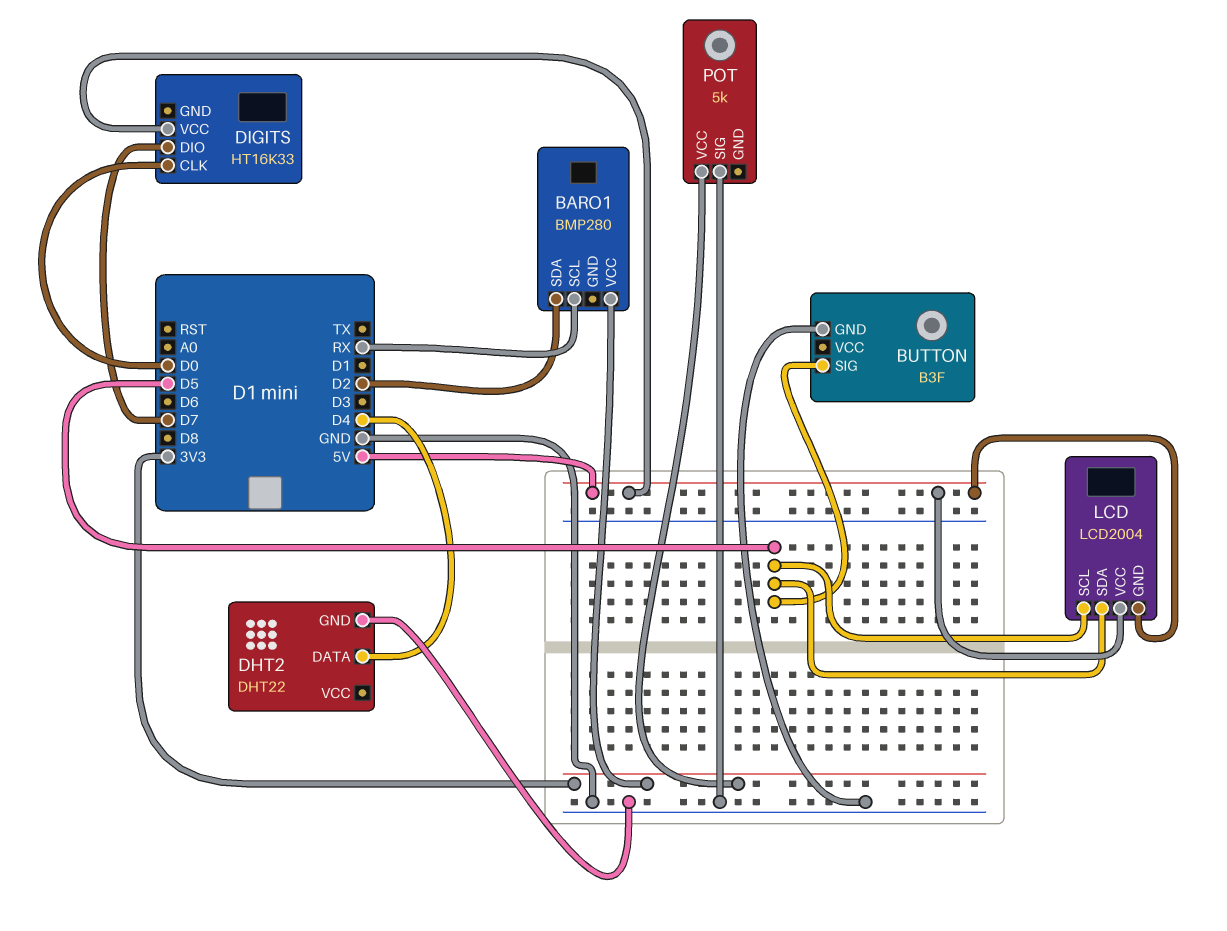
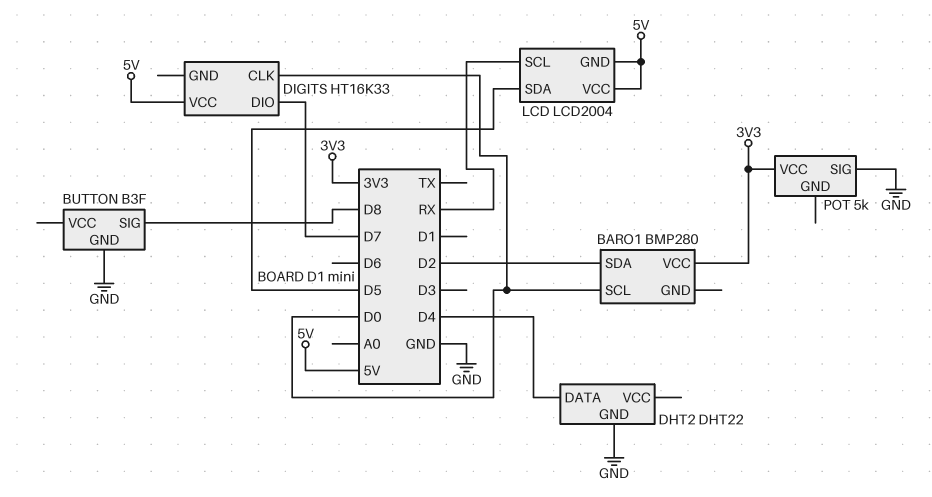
BARO1 pin SCL: RX -> D0
BUTTON pin SIG: D5 -> D8
LCD pin SCL: D5 -> RX

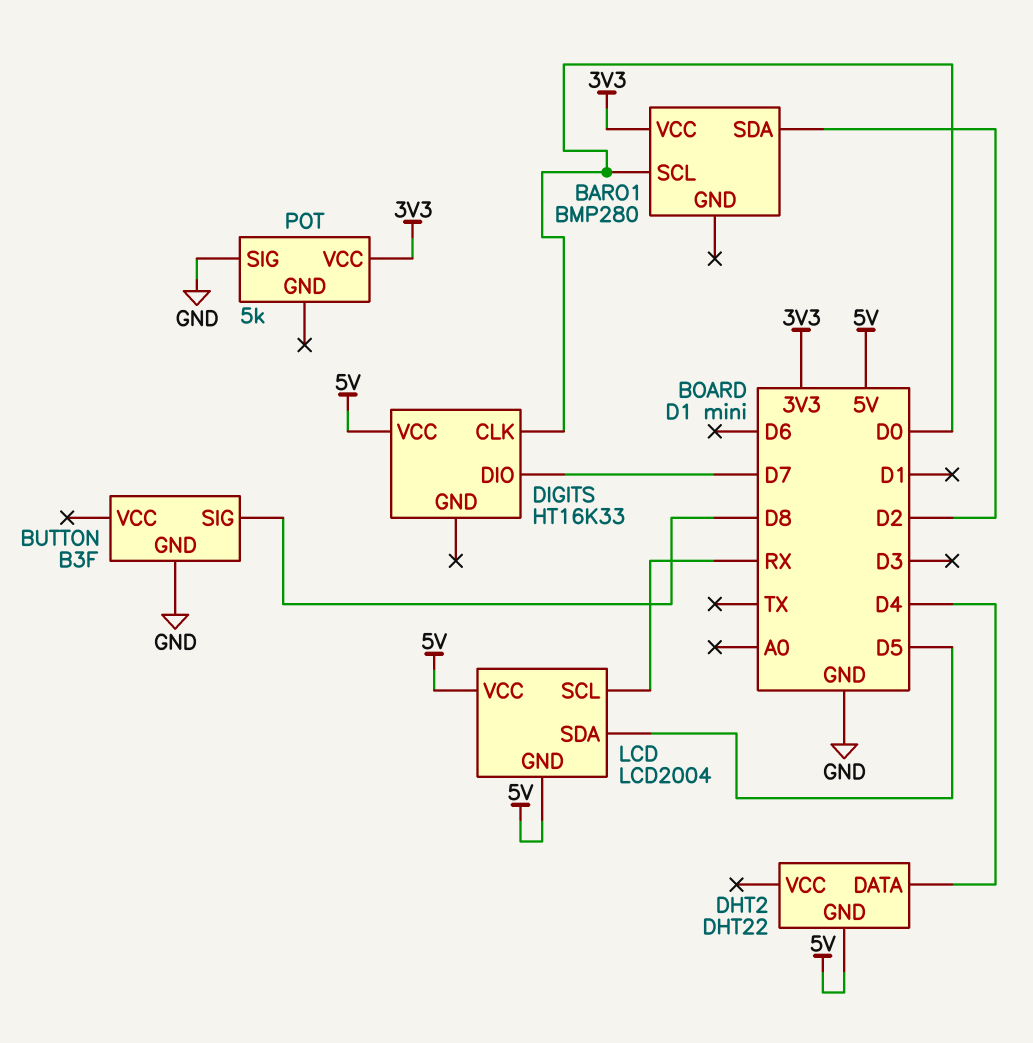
DHT2 pin GND: GND -> 5V

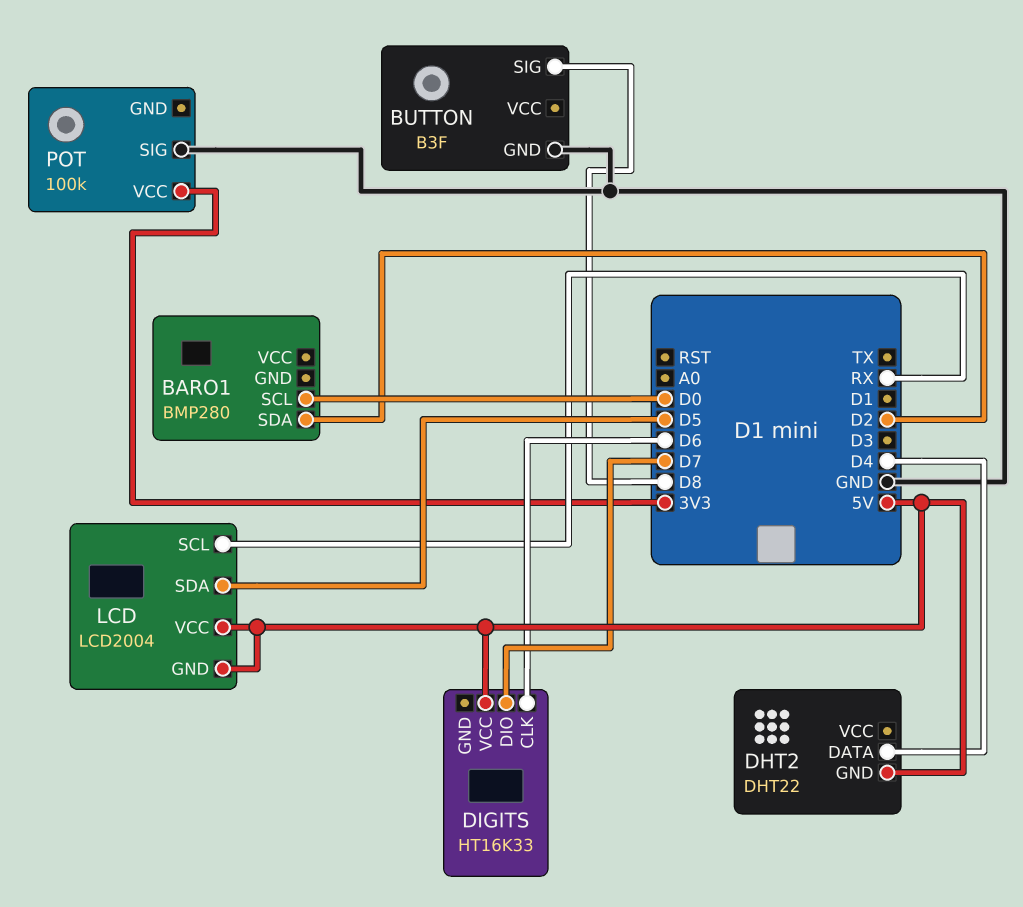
BARO1 pin VCC: 3V3 -> none
DIGITS pin CLK: D0 -> D6
POT: 5k -> 100k

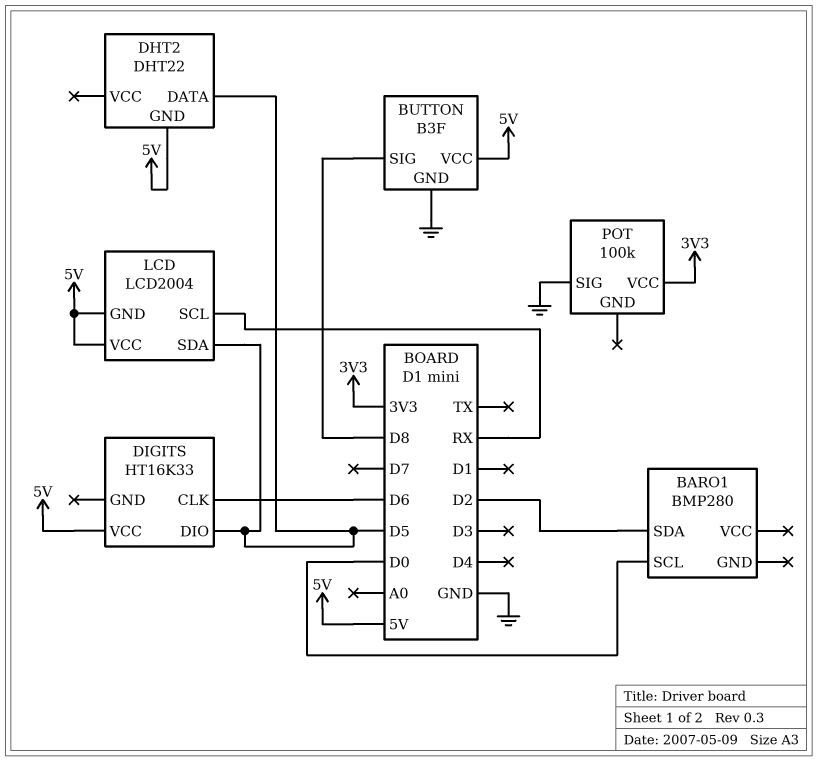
BUTTON pin VCC: none -> 5V
DHT2 pin DATA: D4 -> D5
DIGITS pin DIO: D7 -> D5

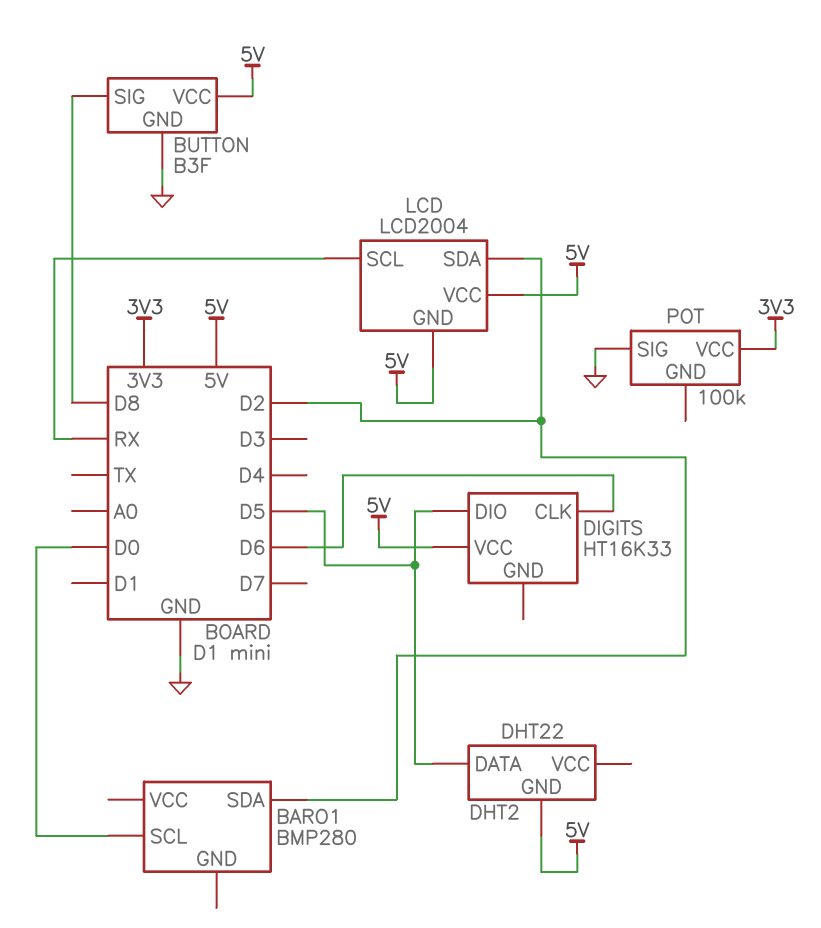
LCD pin SDA: D5 -> D2

